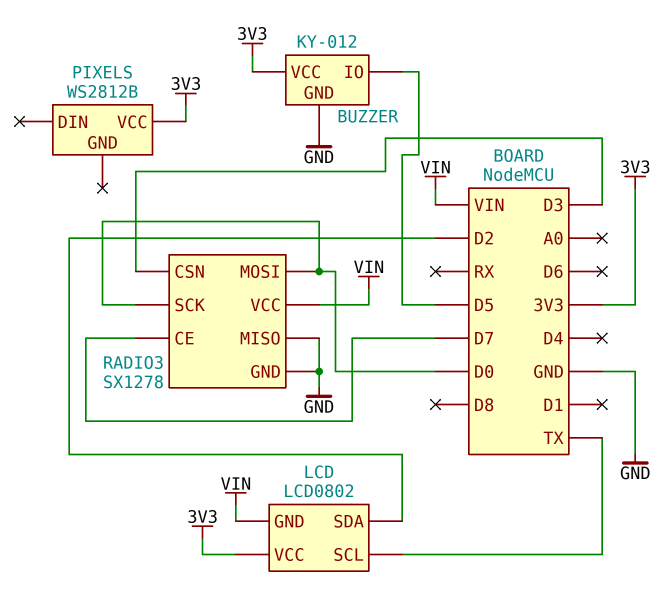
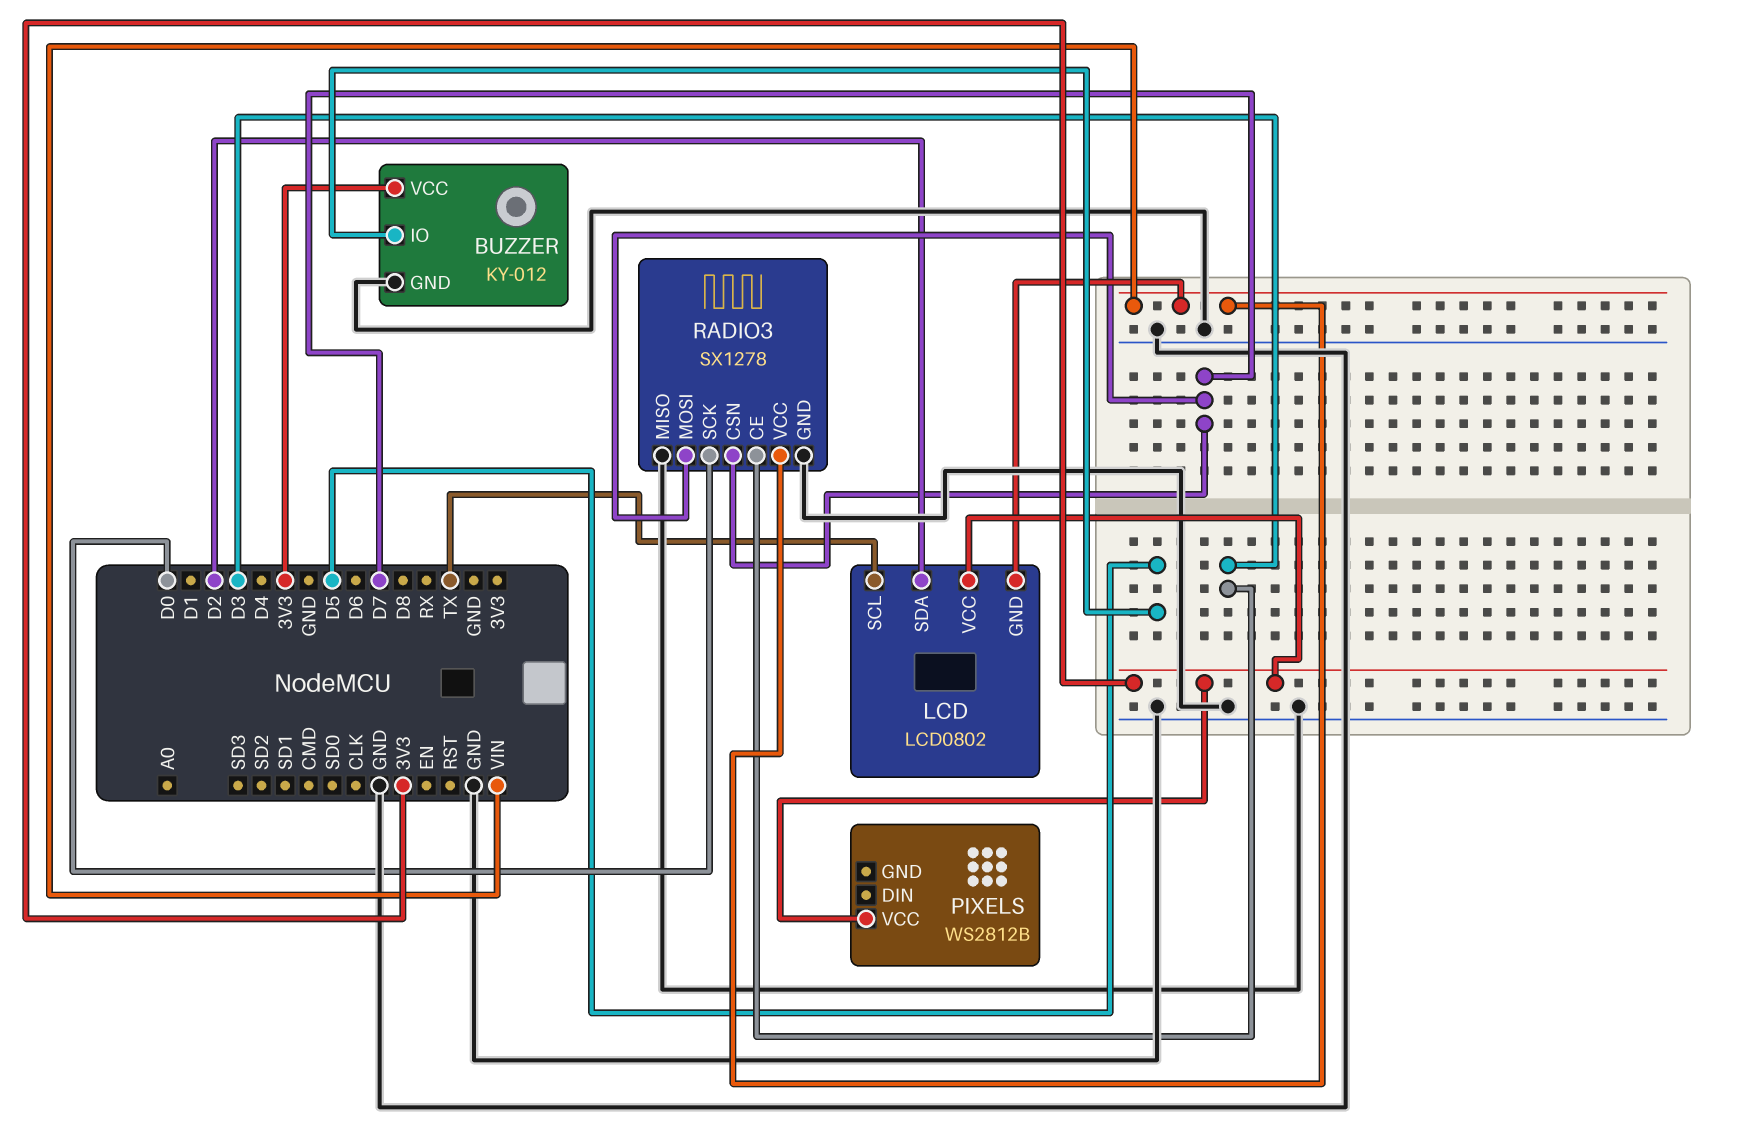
RADIO3 pin CE: D7 -> D3
RADIO3 pin CSN: D3 -> D7
RADIO3 pin MOSI: D0 -> D7

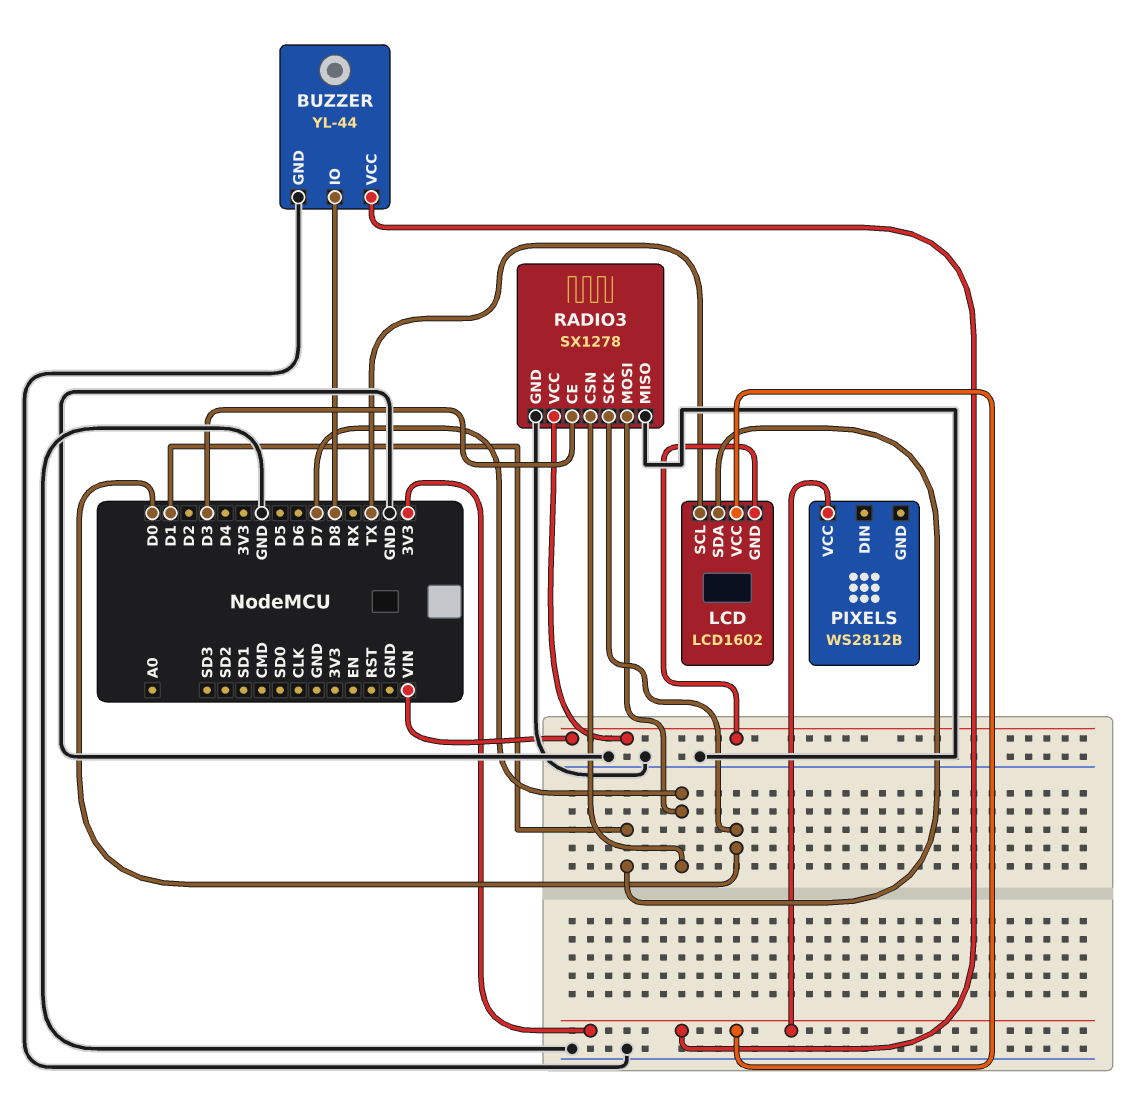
BUZZER: KY-012 -> YL-44
BUZZER pin IO: D5 -> D8
LCD: LCD0802 -> LCD1602
LCD pin SDA: D2 -> D1

